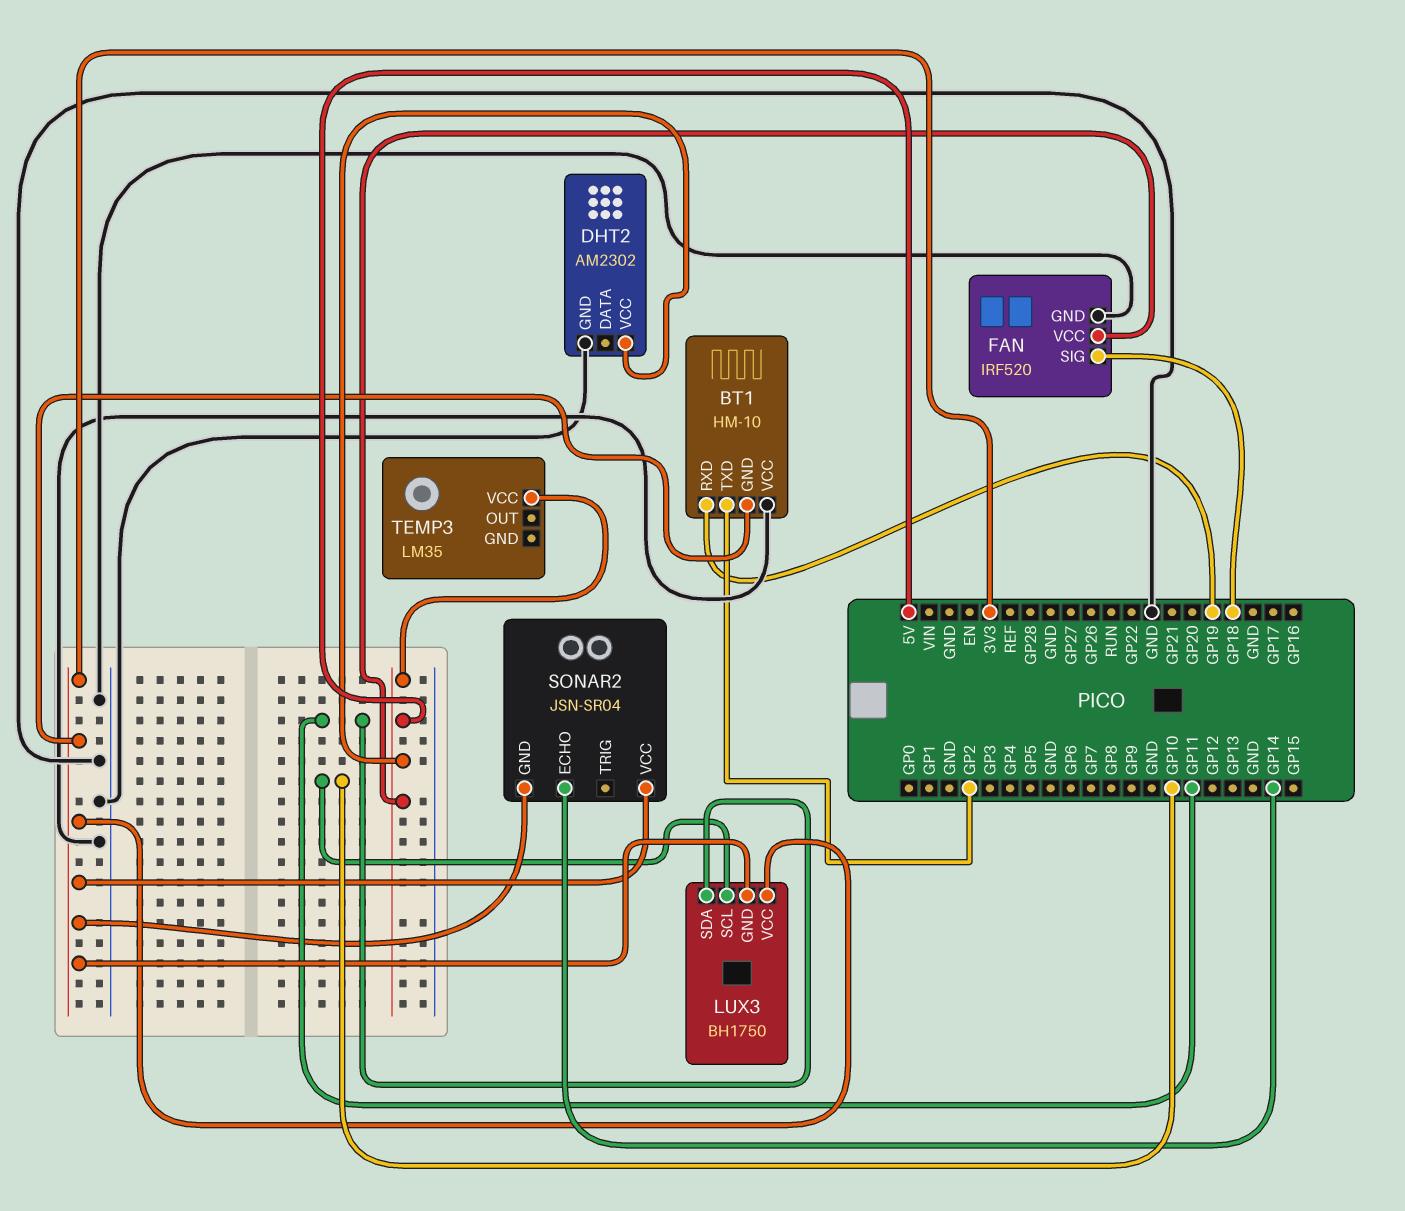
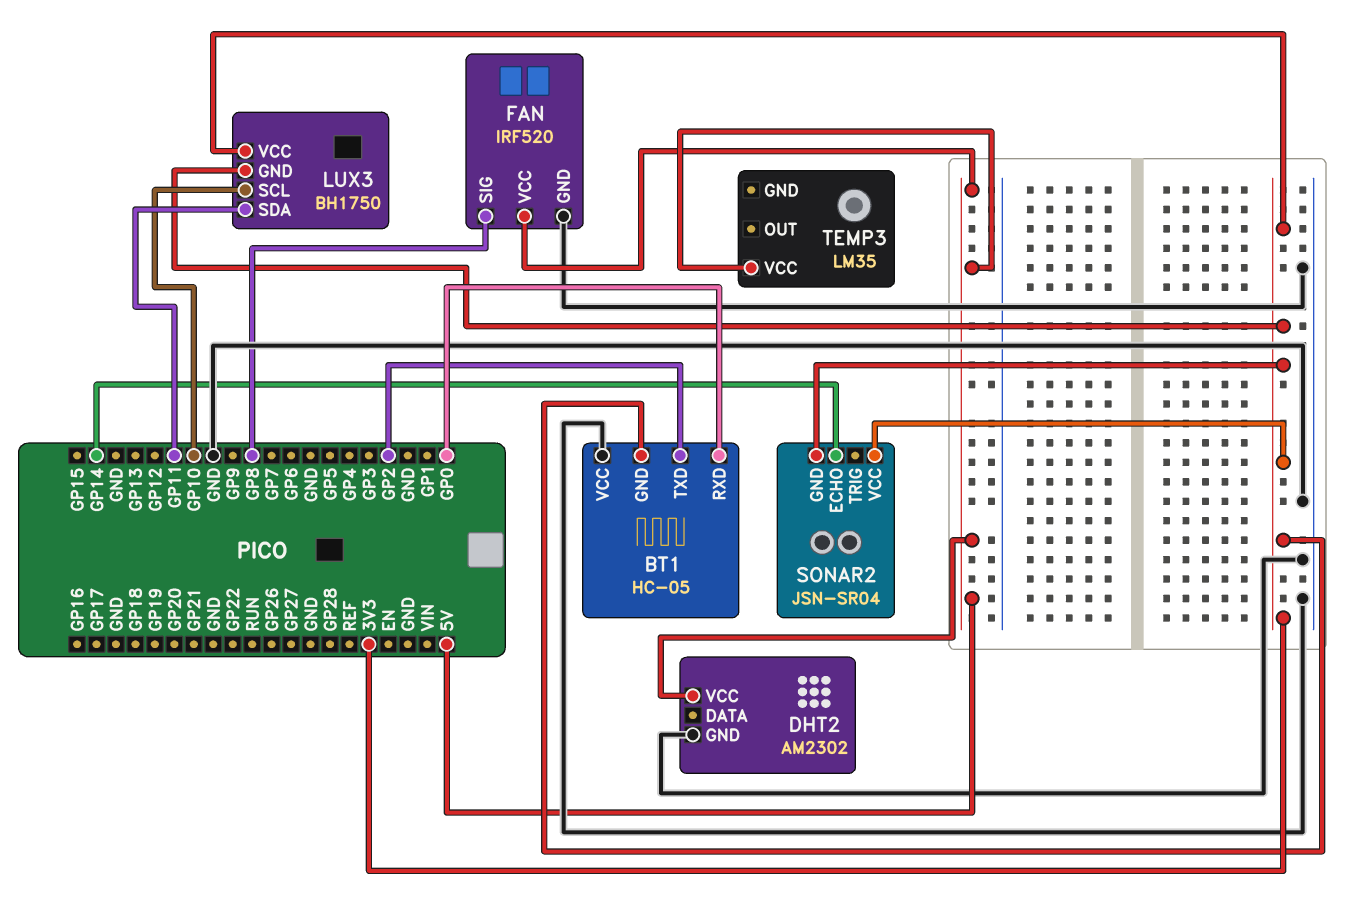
BT1: HM-10 -> HC-05
BT1 pin RXD: GP19 -> GP0
FAN pin SIG: GP18 -> GP8

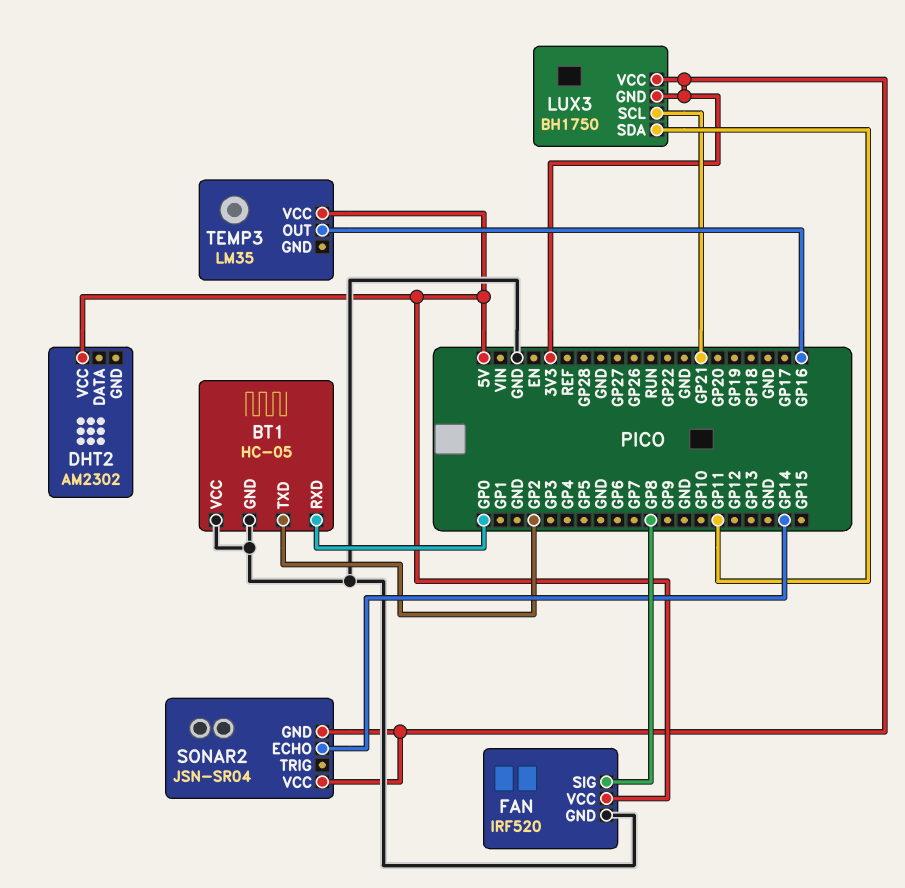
BT1 pin GND: 3V3 -> GND
DHT2 pin GND: GND -> none
LUX3 pin SCL: GP10 -> GP21
TEMP3 pin OUT: none -> GP16

